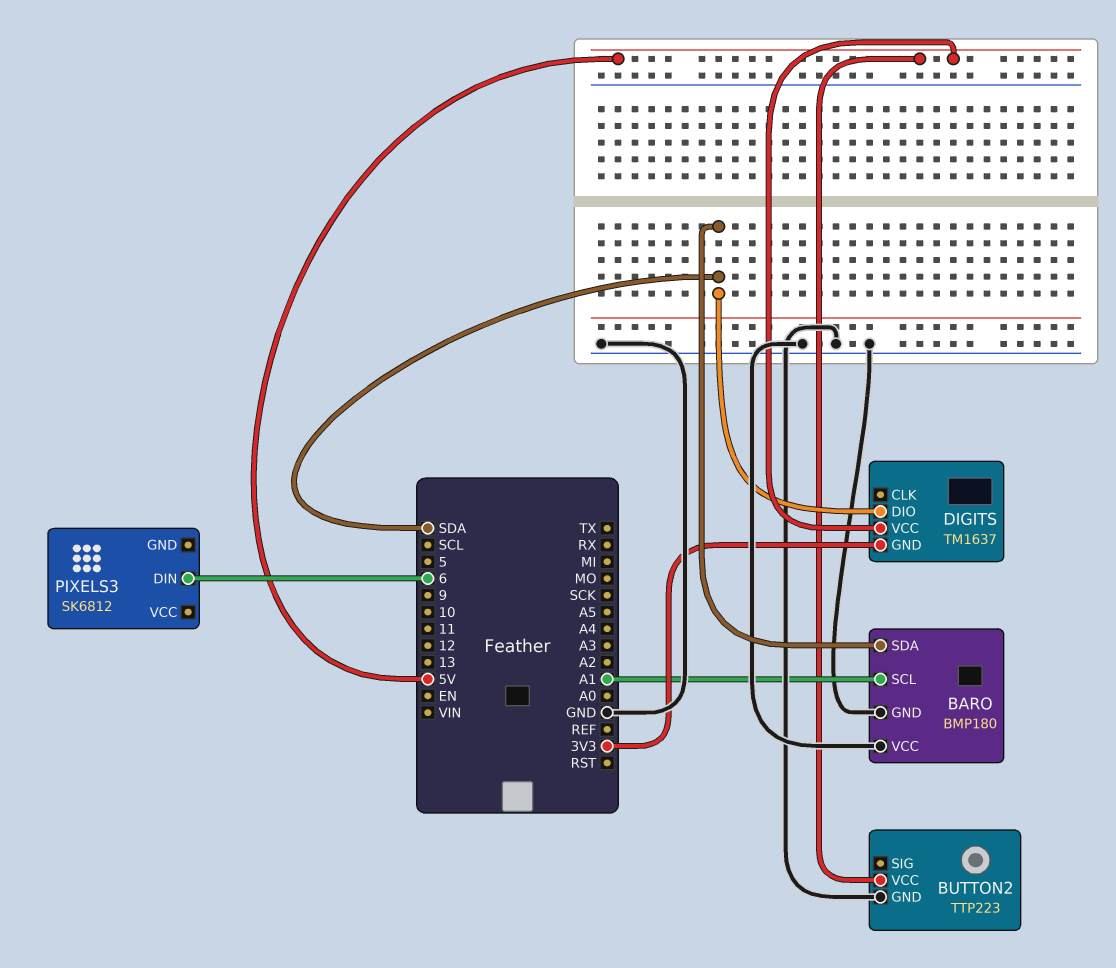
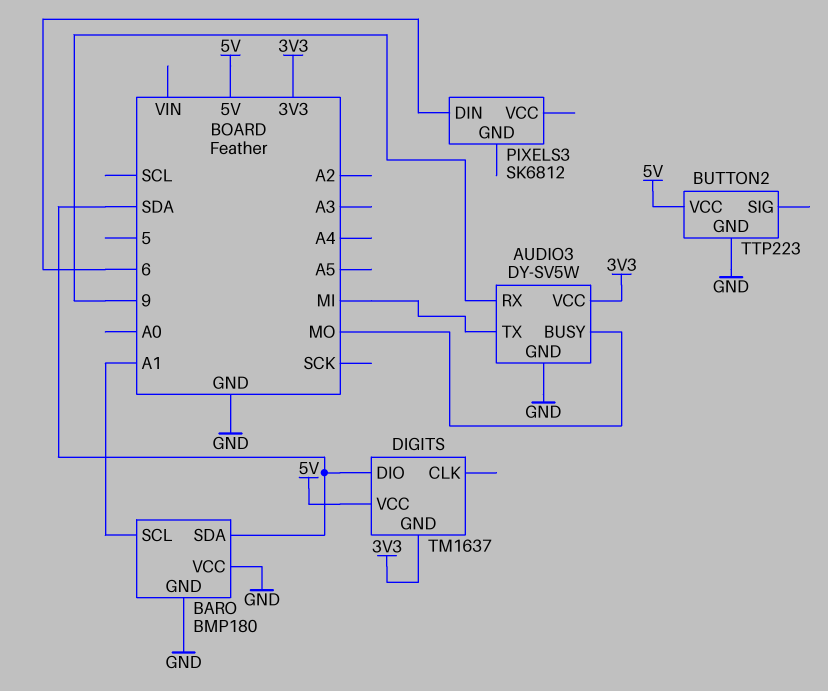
AUDIO3: none -> DY-SV5W
AUDIO3 pin BUSY: none -> MO
AUDIO3 pin GND: none -> GND
AUDIO3 pin RX: none -> 9
AUDIO3 pin TX: none -> MI
AUDIO3 pin VCC: none -> 3V3

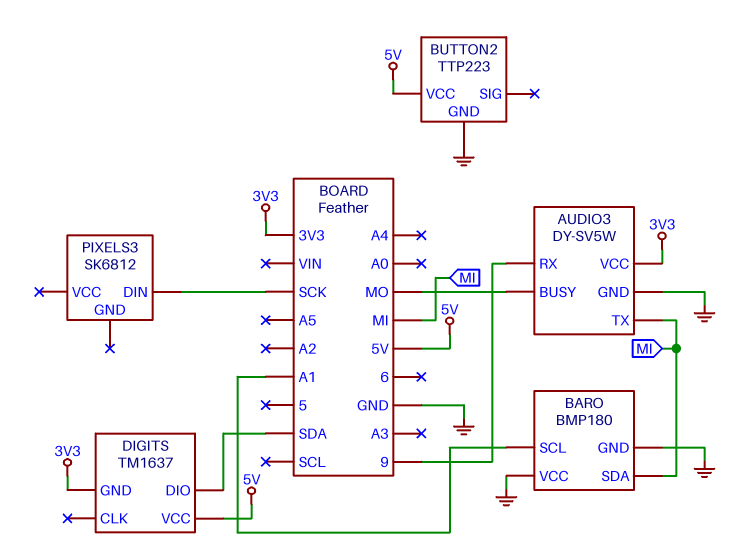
BARO pin SDA: SDA -> MI
PIXELS3 pin DIN: 6 -> SCK

